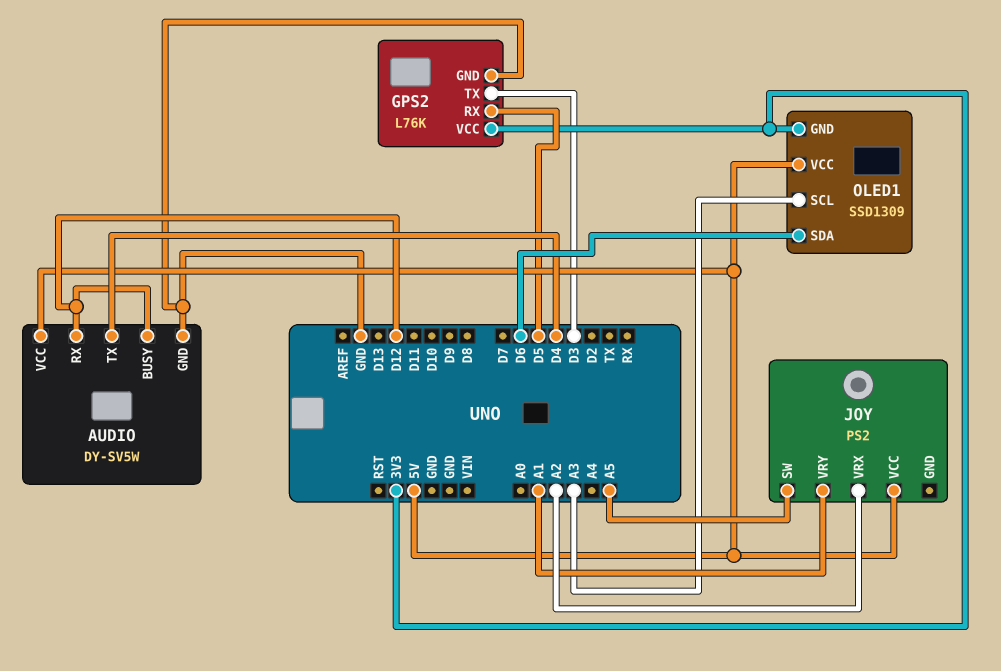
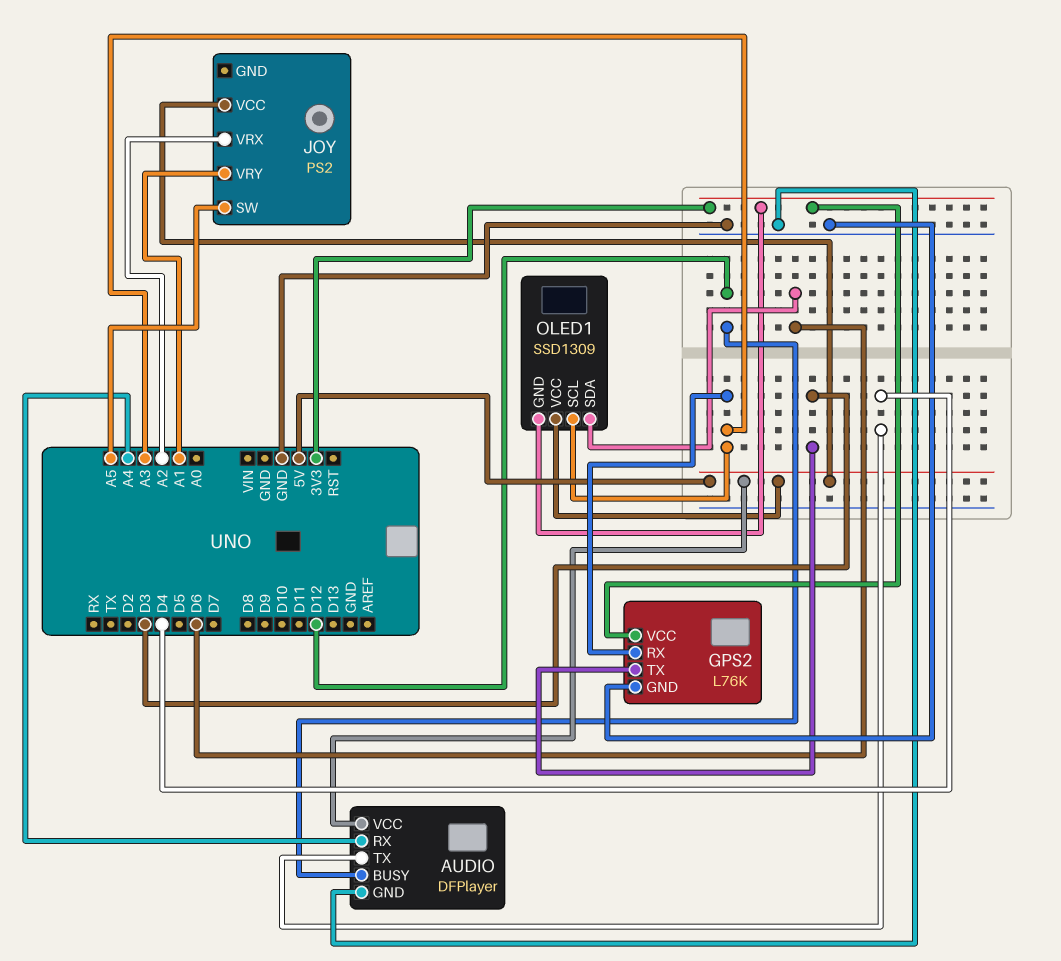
AUDIO: DY-SV5W -> DFPlayer
AUDIO pin RX: D12 -> A4
GPS2 pin RX: D5 -> A3

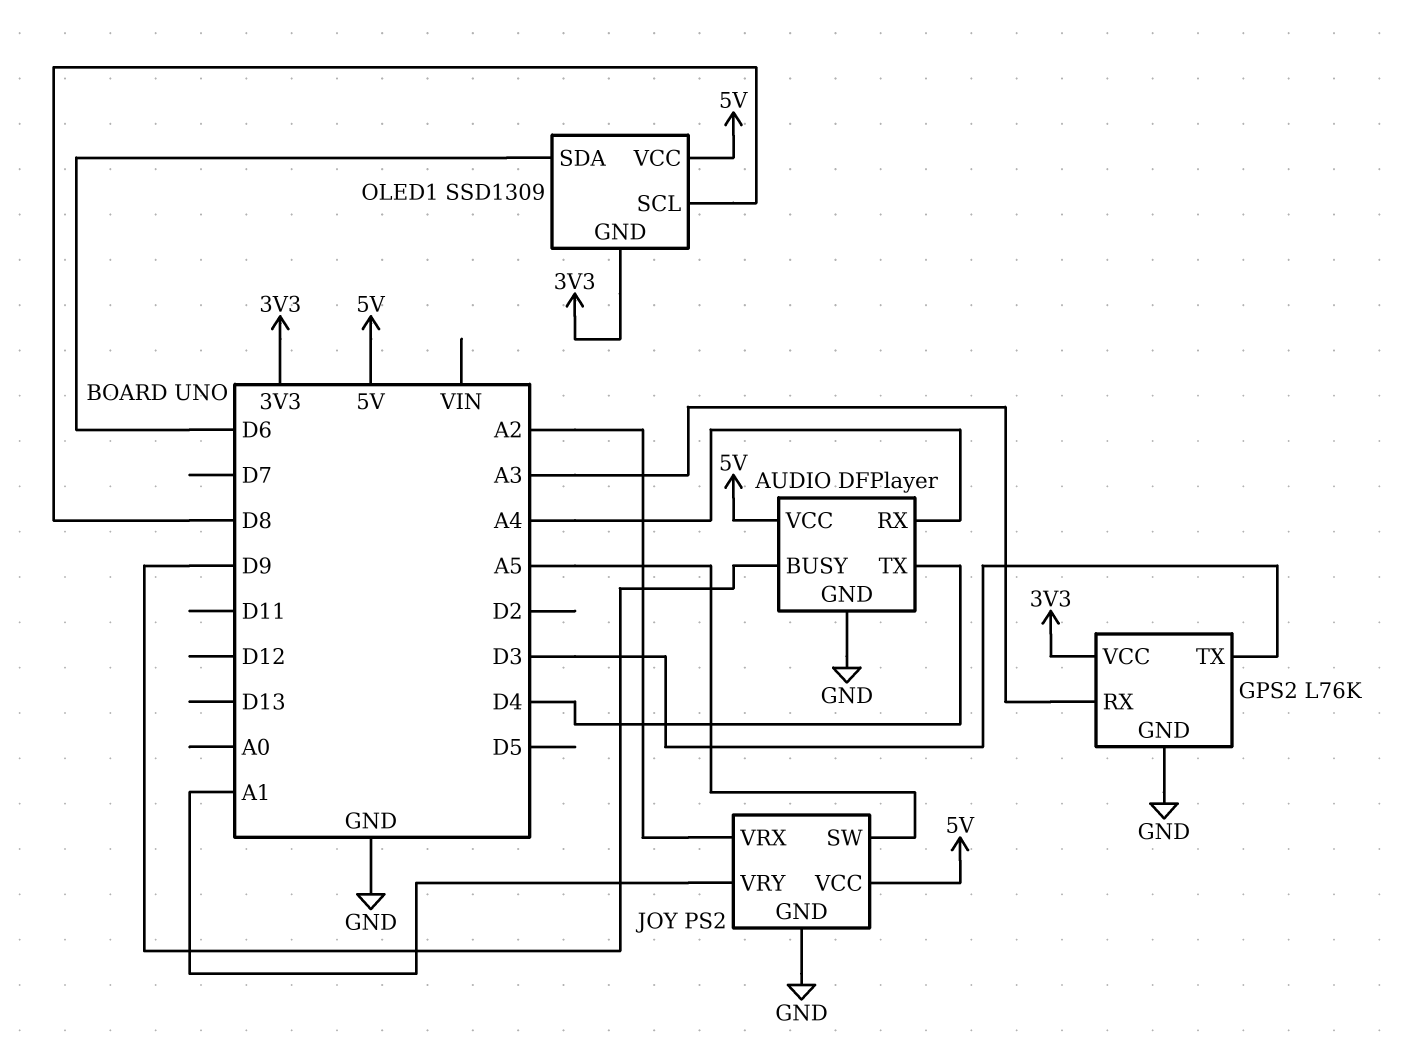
AUDIO pin BUSY: D12 -> D9
JOY pin GND: none -> GND
OLED1 pin SCL: A3 -> D8

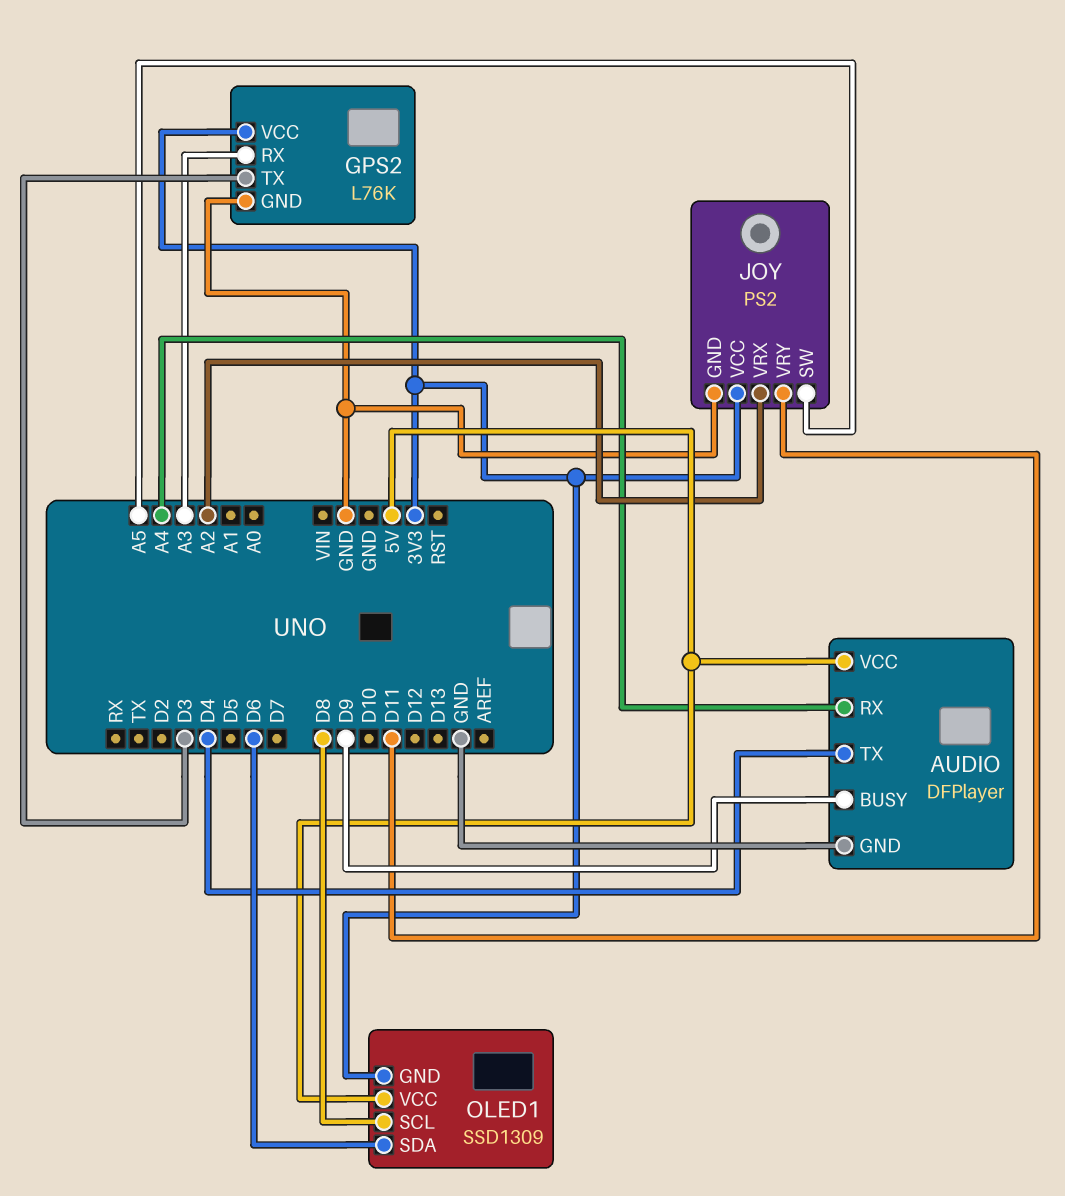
JOY pin VCC: 5V -> 3V3
JOY pin VRY: A1 -> D11

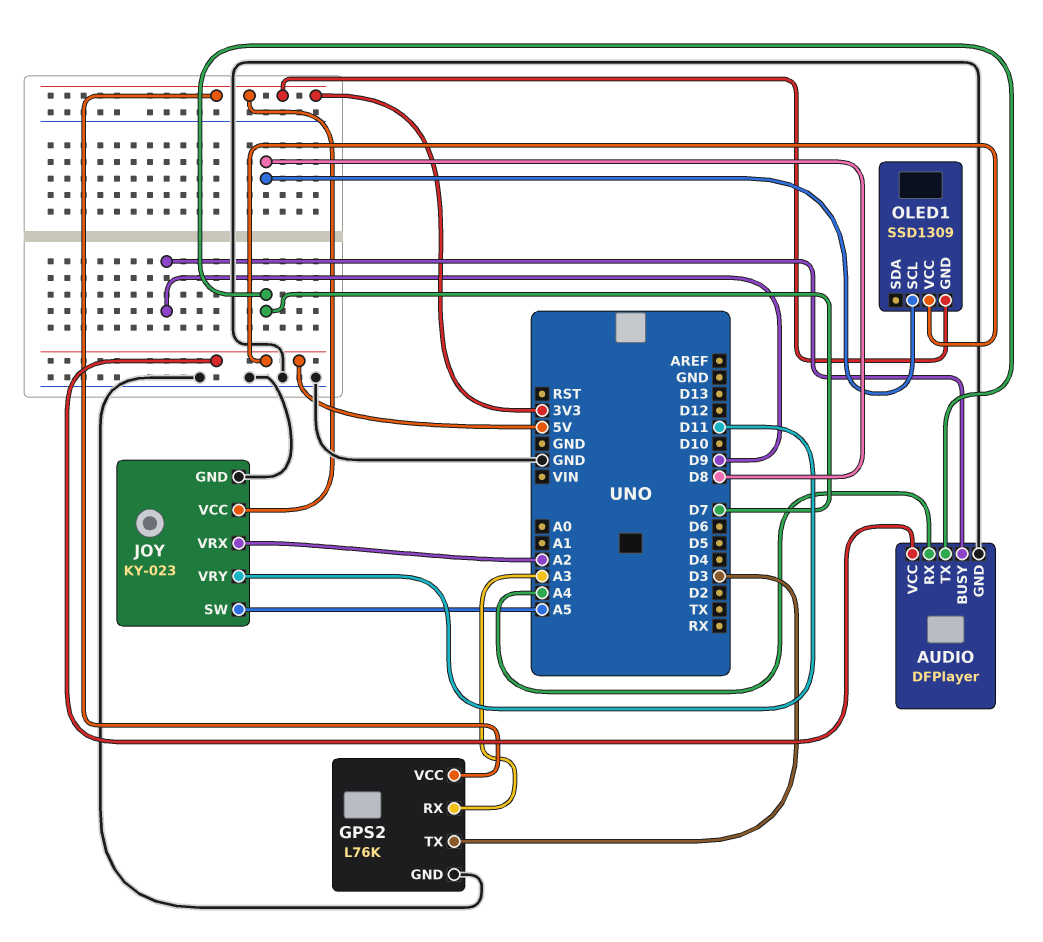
AUDIO pin TX: D4 -> D7
JOY: PS2 -> KY-023
OLED1 pin SDA: D6 -> none

